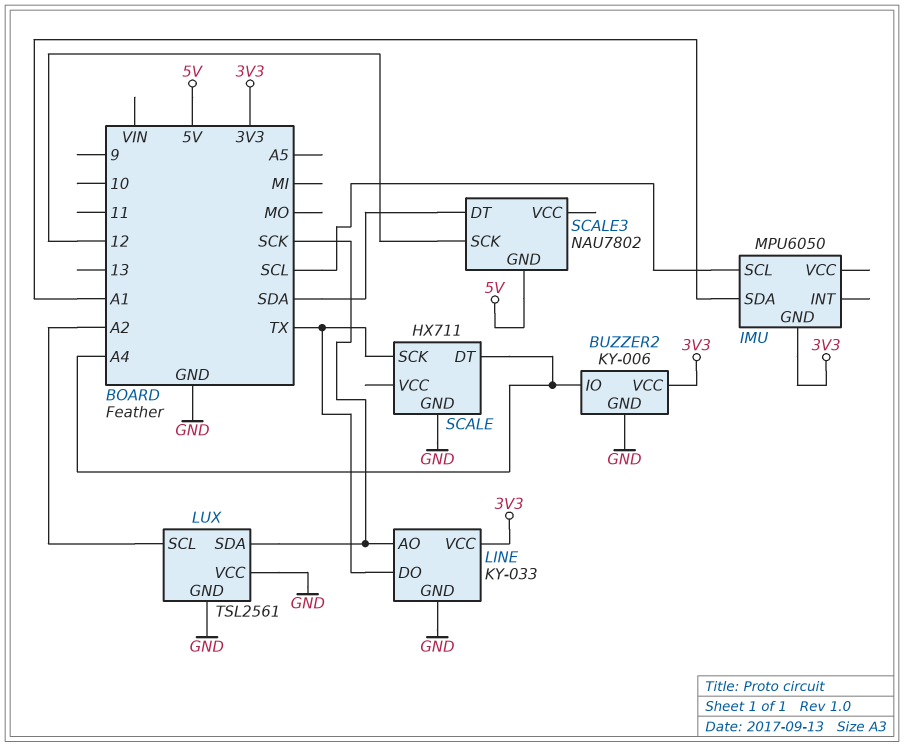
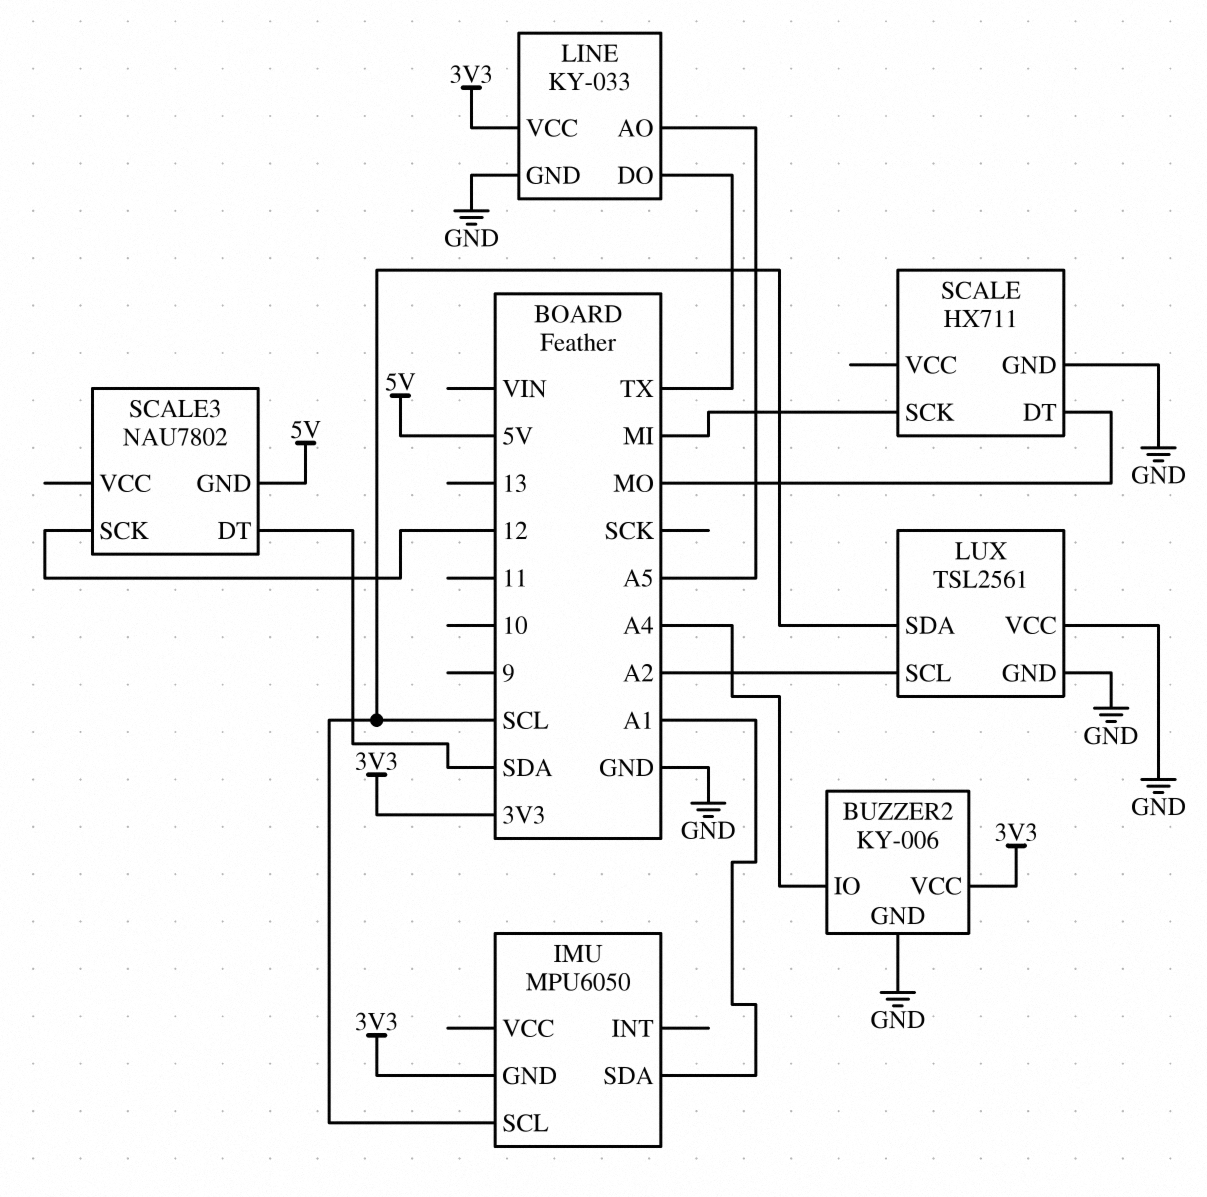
LINE pin AO: SCK -> A5
LUX pin SDA: SCK -> SCL
SCALE pin DT: A4 -> MO
SCALE pin SCK: TX -> MI

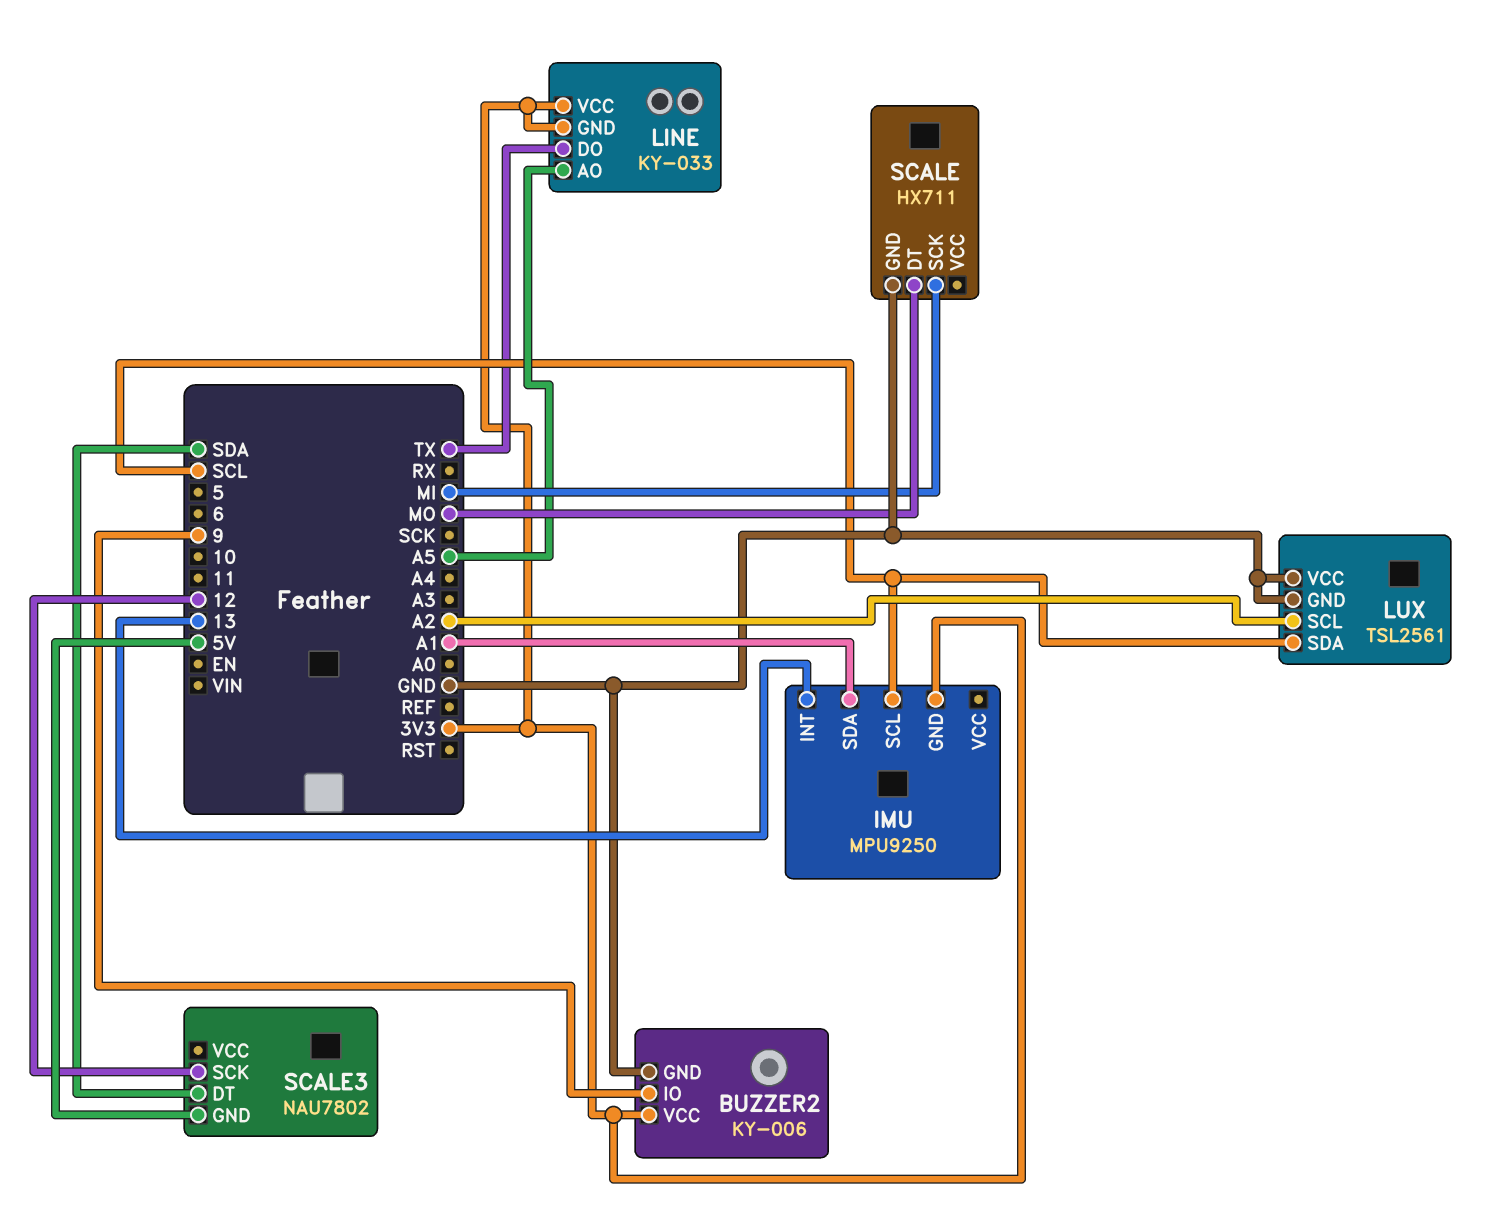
BUZZER2 pin IO: A4 -> 9
IMU: MPU6050 -> MPU9250
IMU pin INT: none -> 13
LINE pin GND: GND -> 3V3

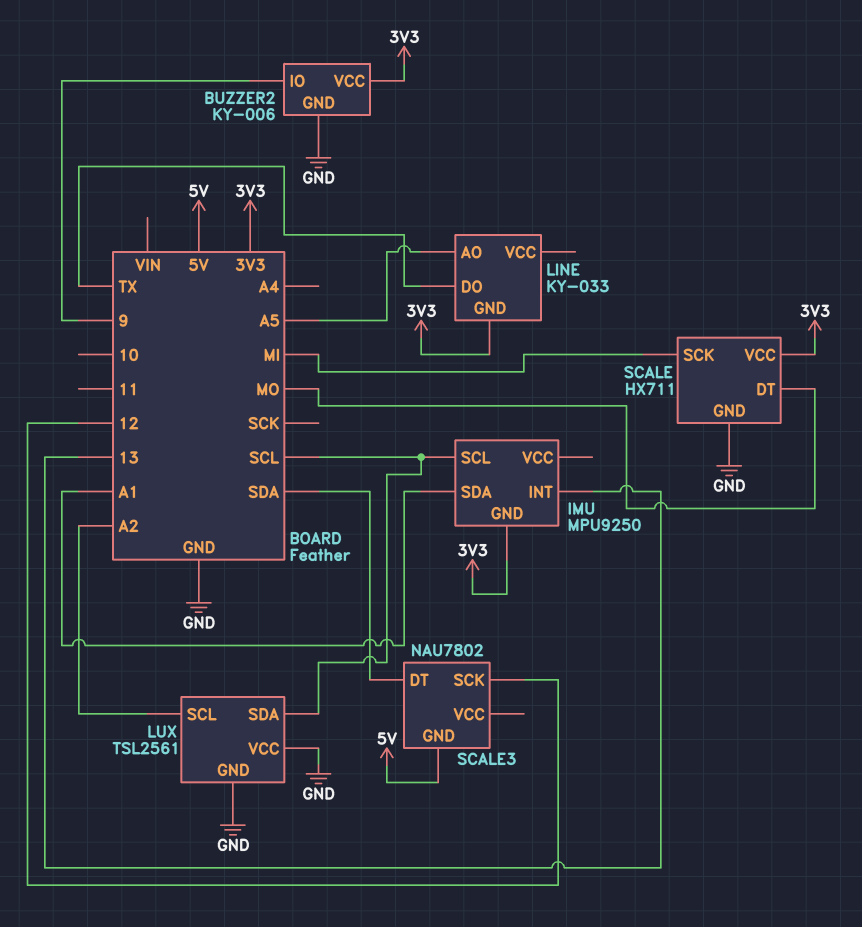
LINE pin VCC: 3V3 -> none
SCALE pin VCC: none -> 3V3

